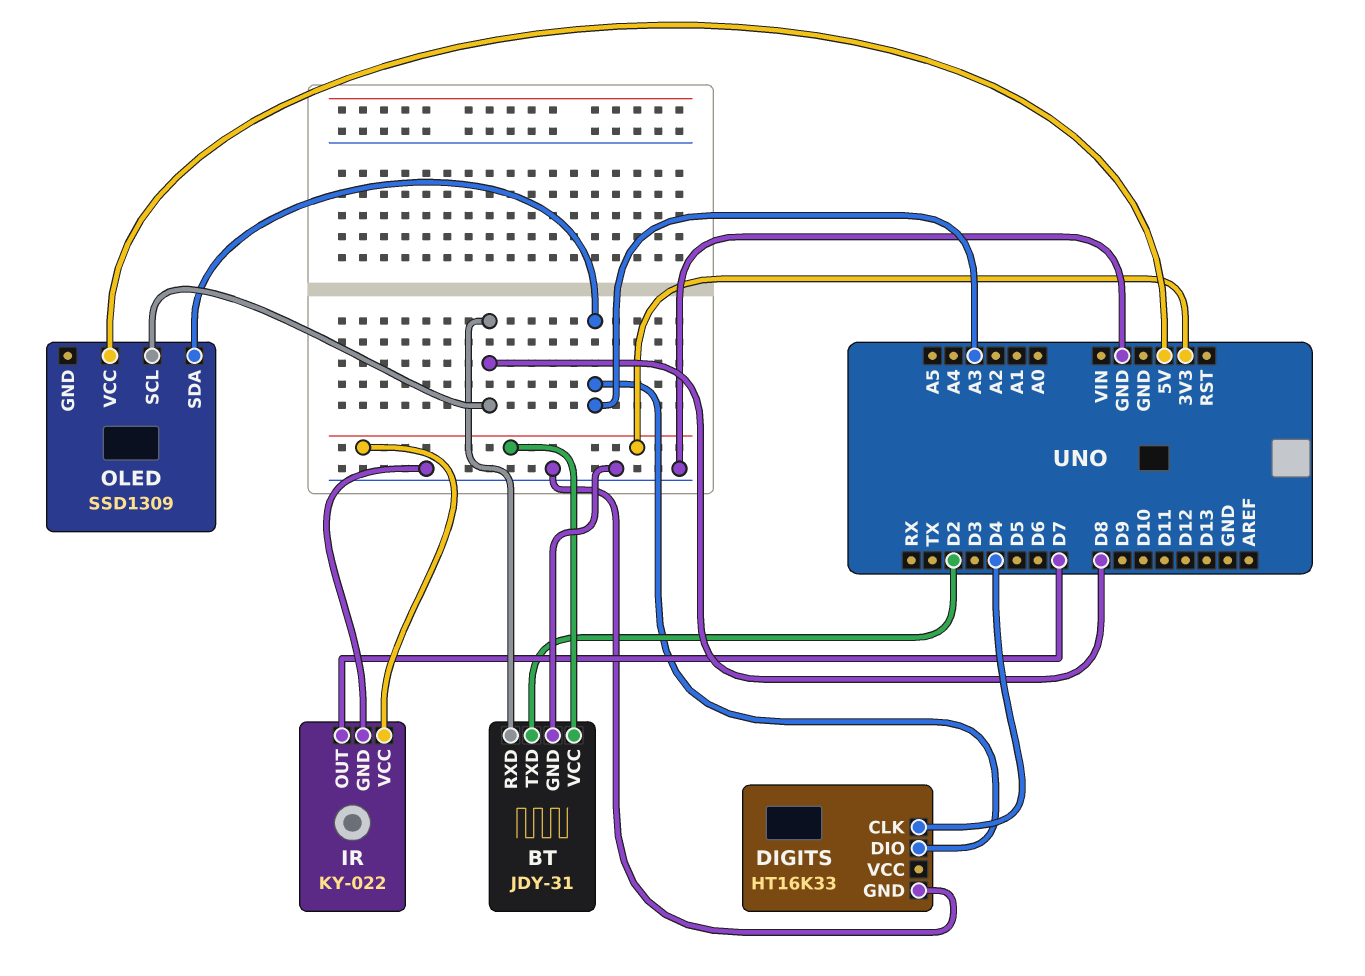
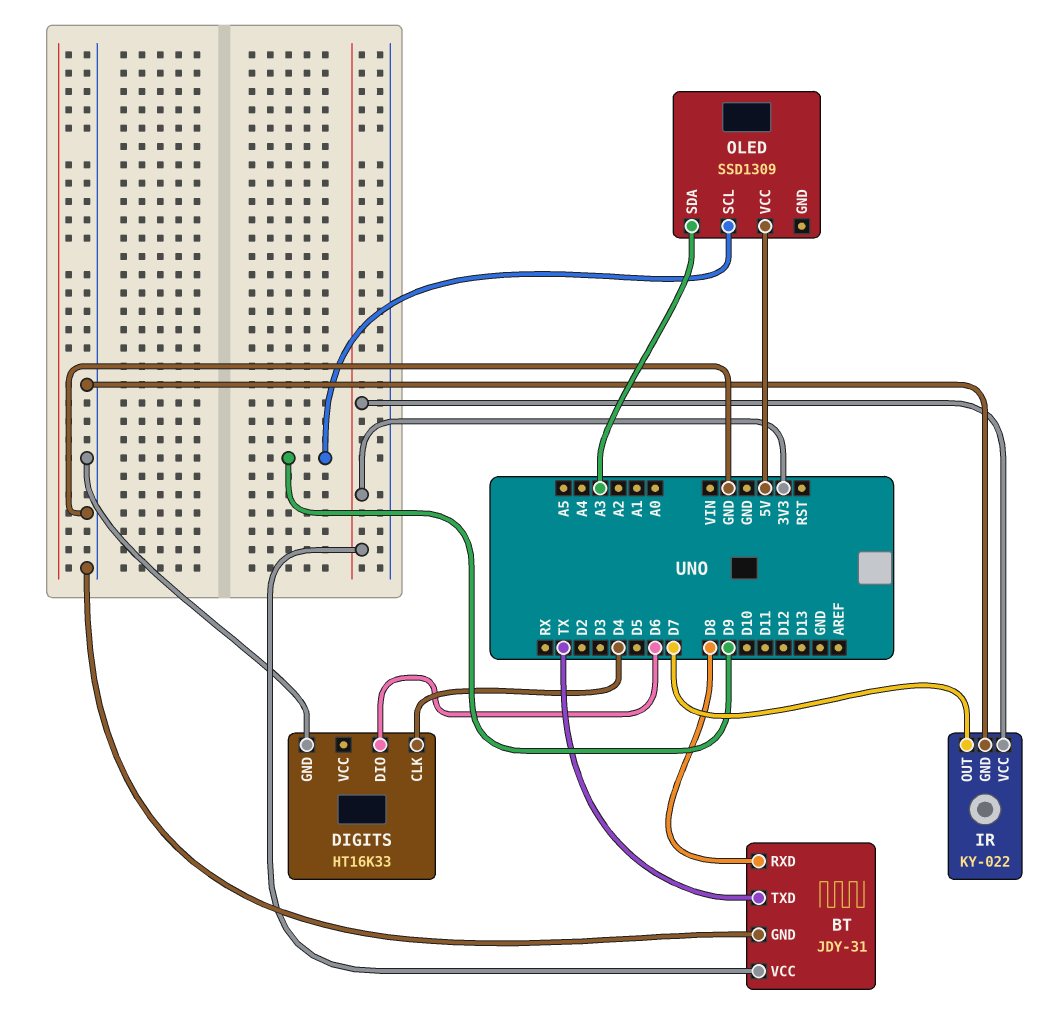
BT pin TXD: D2 -> TX
DIGITS pin DIO: A3 -> D6
OLED pin SCL: D8 -> D9

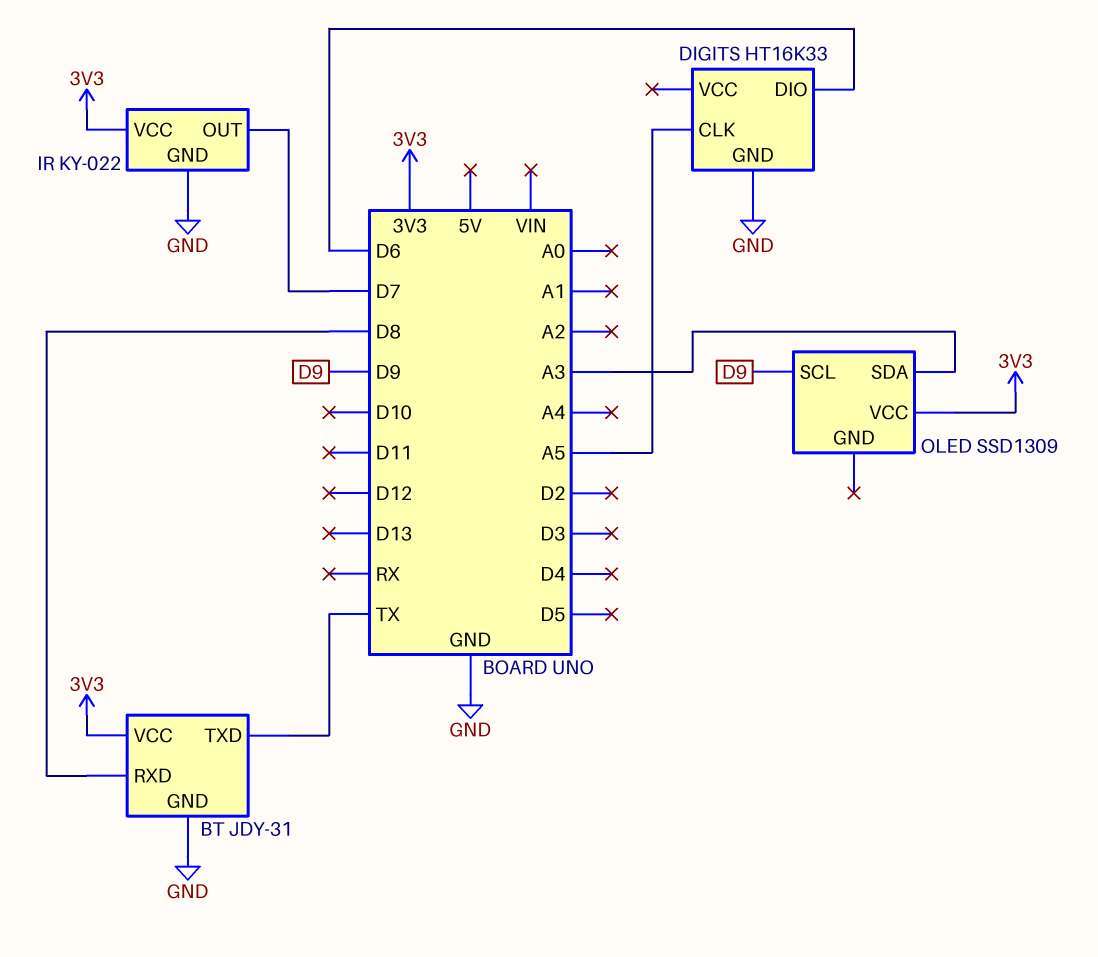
DIGITS pin CLK: D4 -> A5
OLED pin VCC: 5V -> 3V3

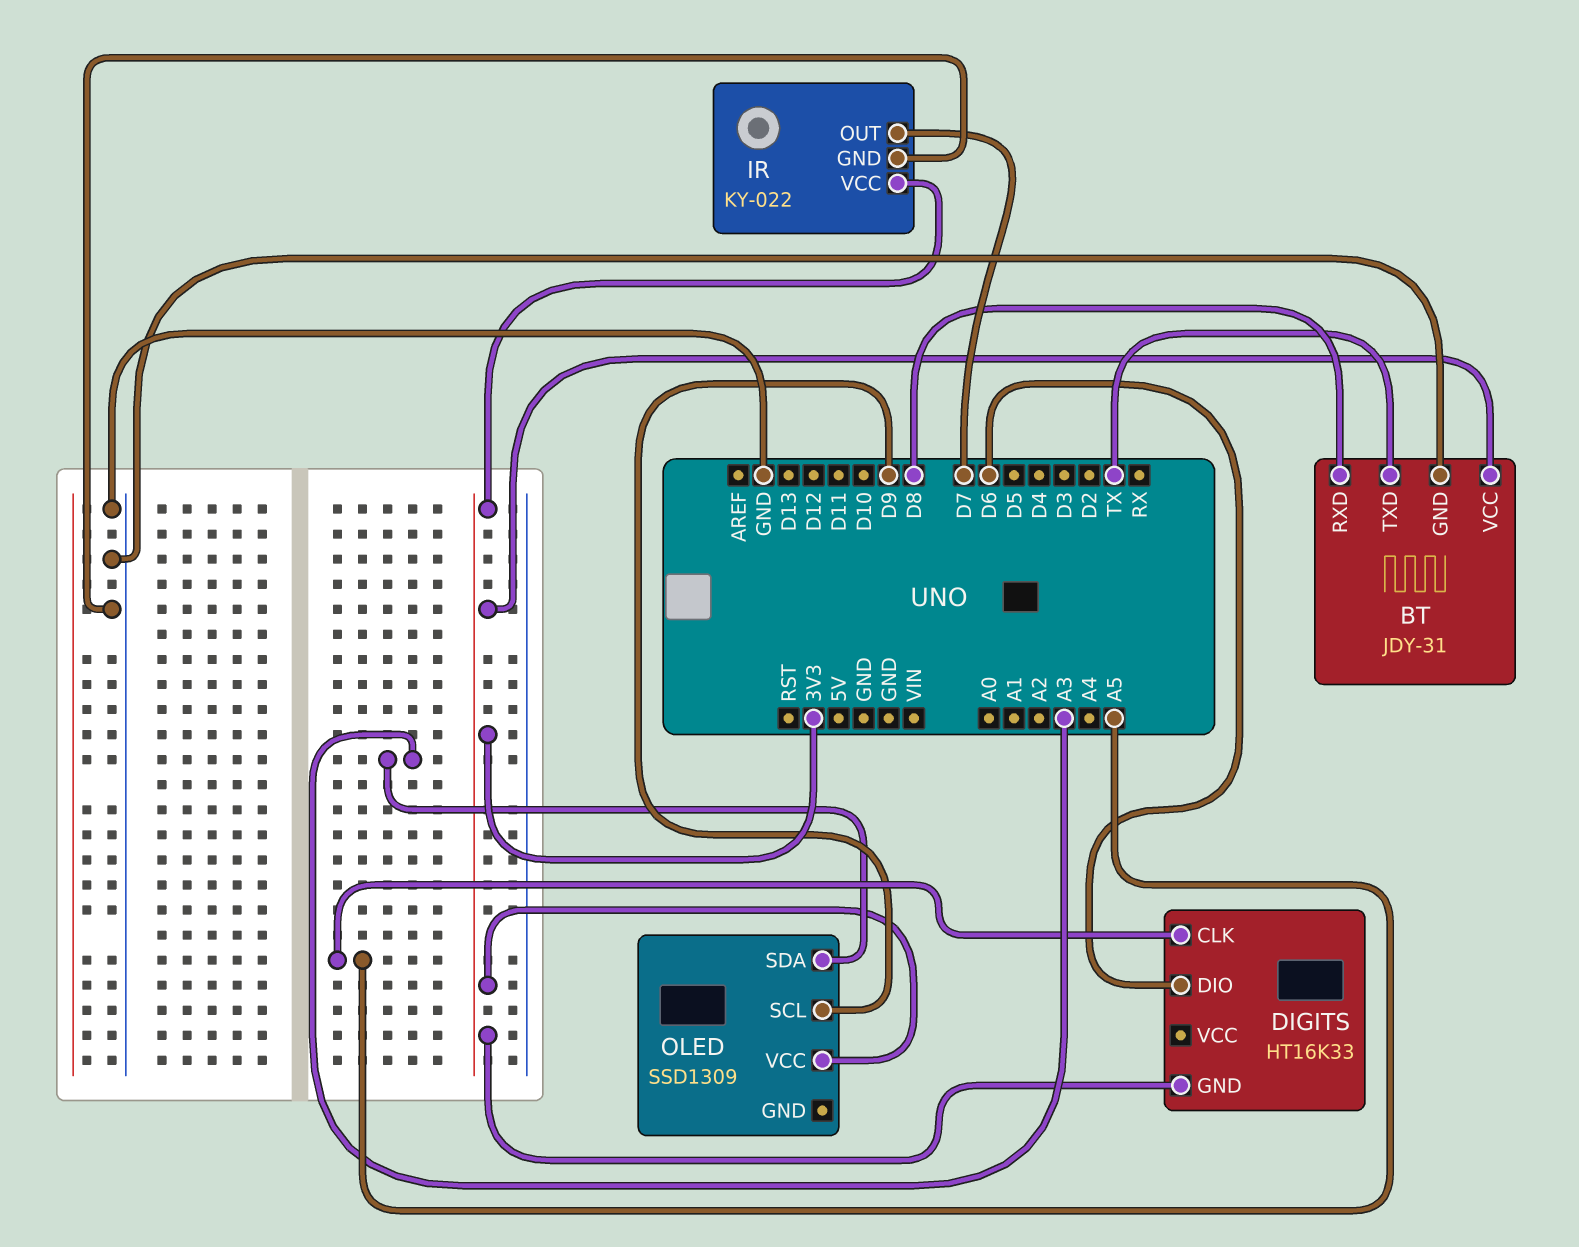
DIGITS pin GND: GND -> 3V3

